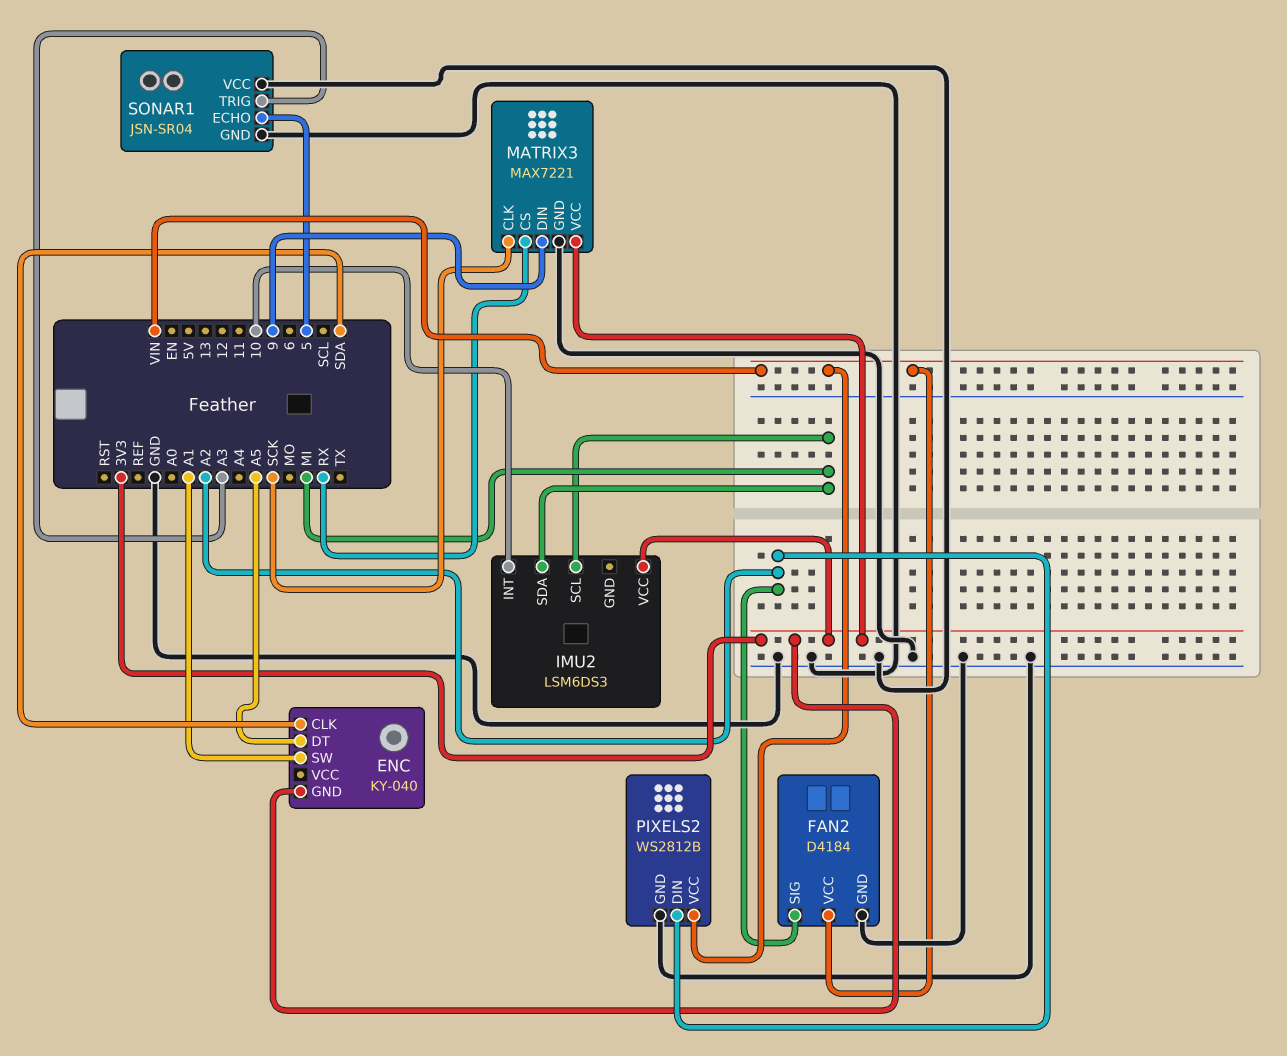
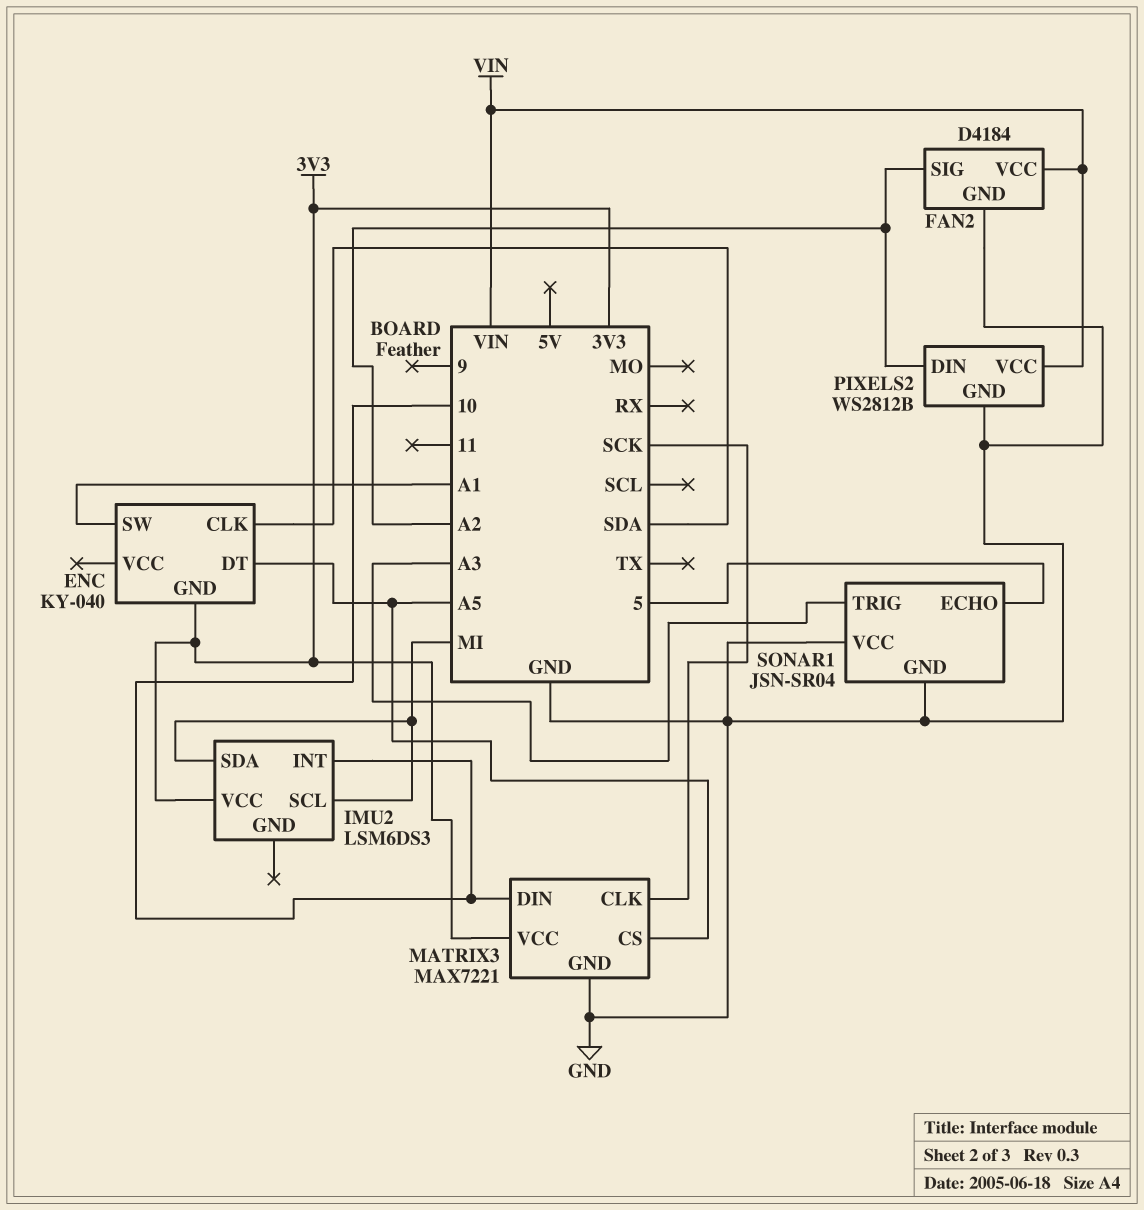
MATRIX3 pin CS: RX -> A5
MATRIX3 pin DIN: 9 -> 10

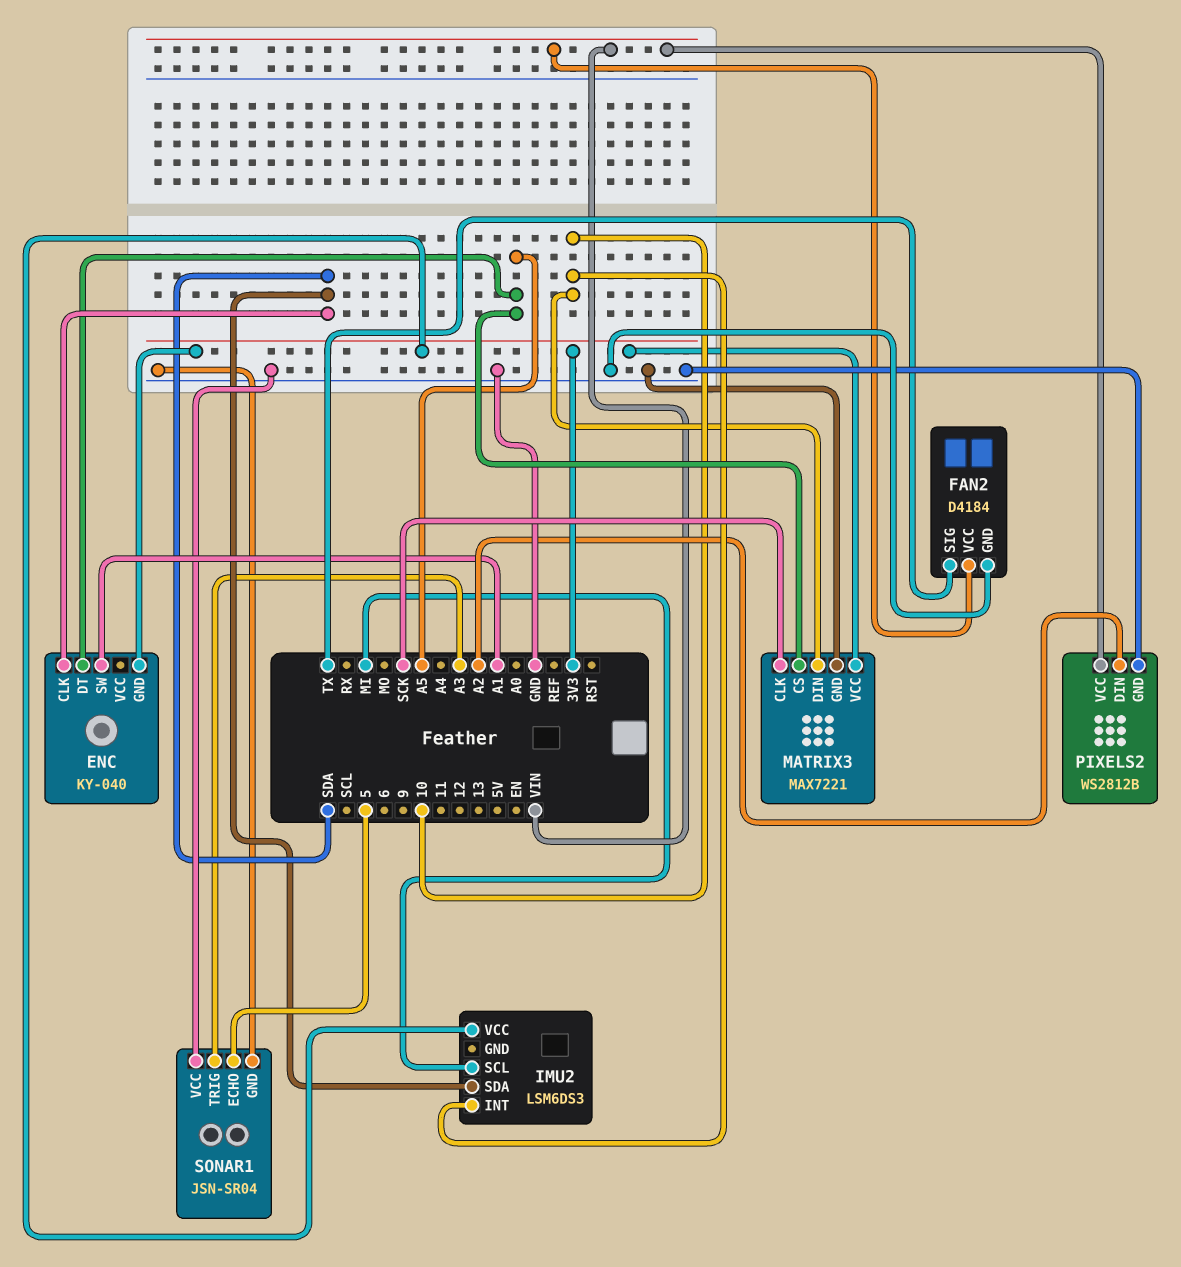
FAN2 pin SIG: A2 -> TX
IMU2 pin SDA: MI -> SDA

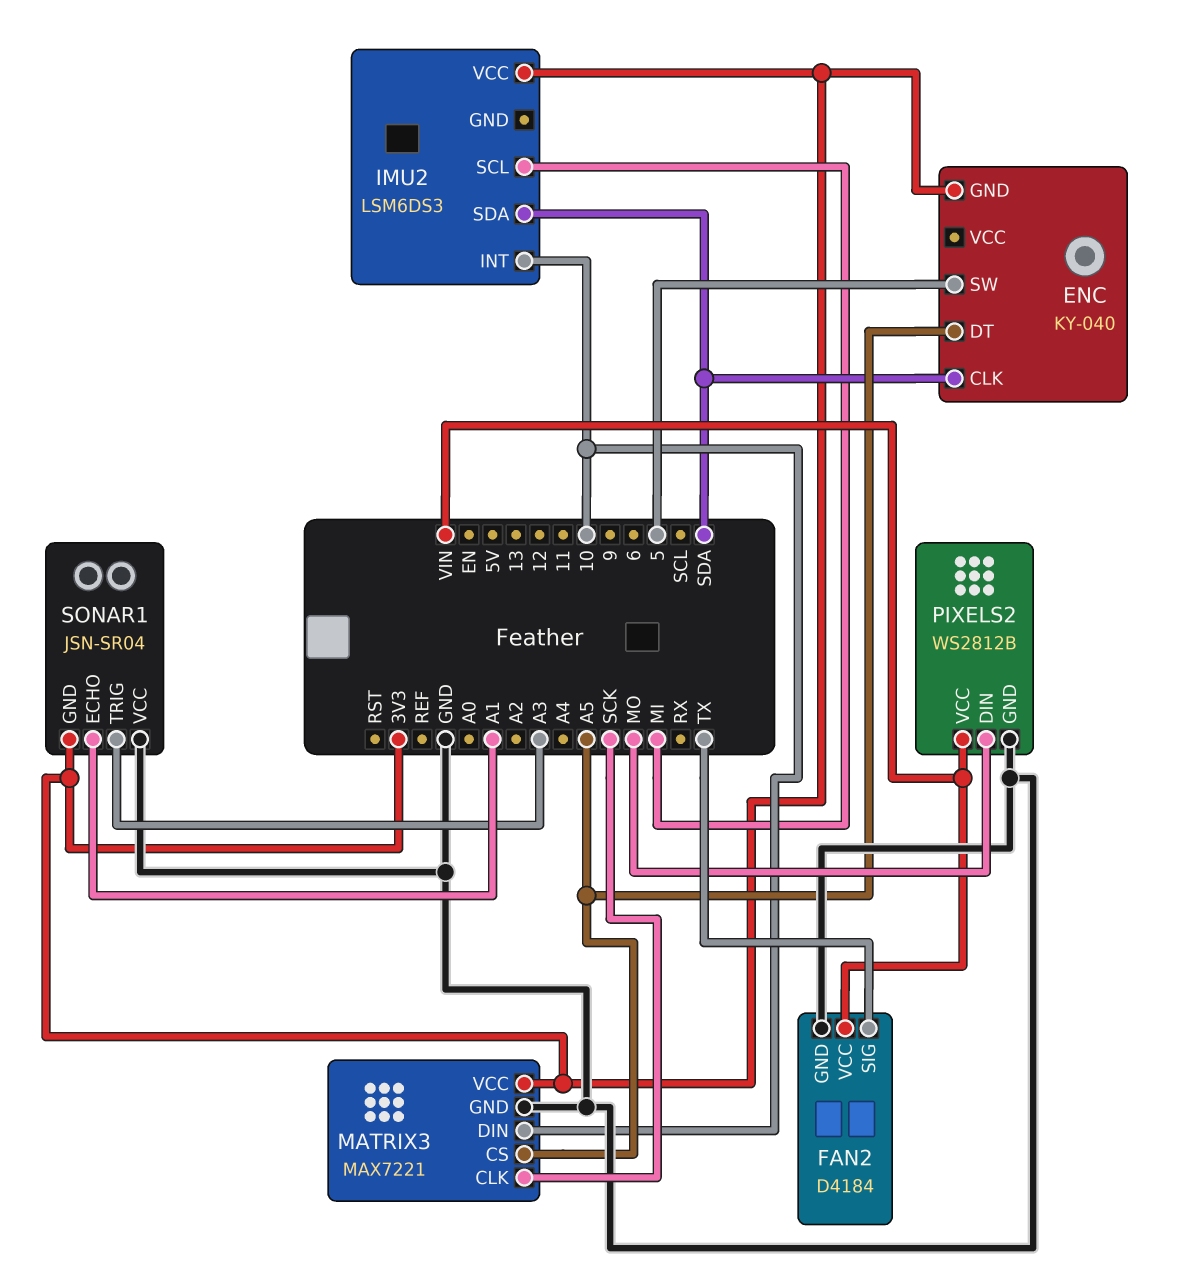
ENC pin SW: A1 -> 5
PIXELS2 pin DIN: A2 -> MO
SONAR1 pin ECHO: 5 -> A1
SONAR1 pin GND: GND -> 3V3

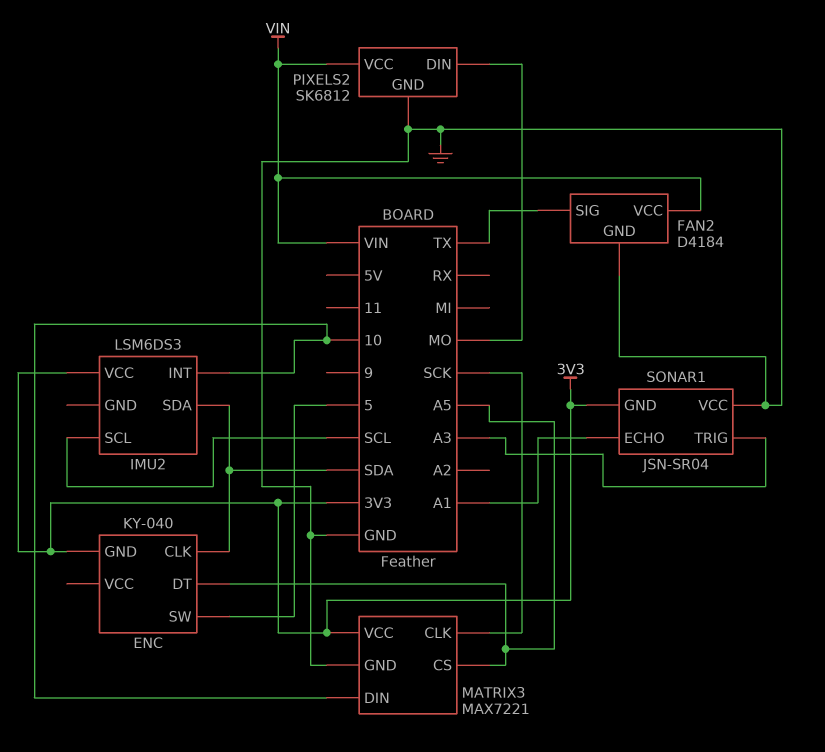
IMU2 pin SCL: MI -> SCL
PIXELS2: WS2812B -> SK6812

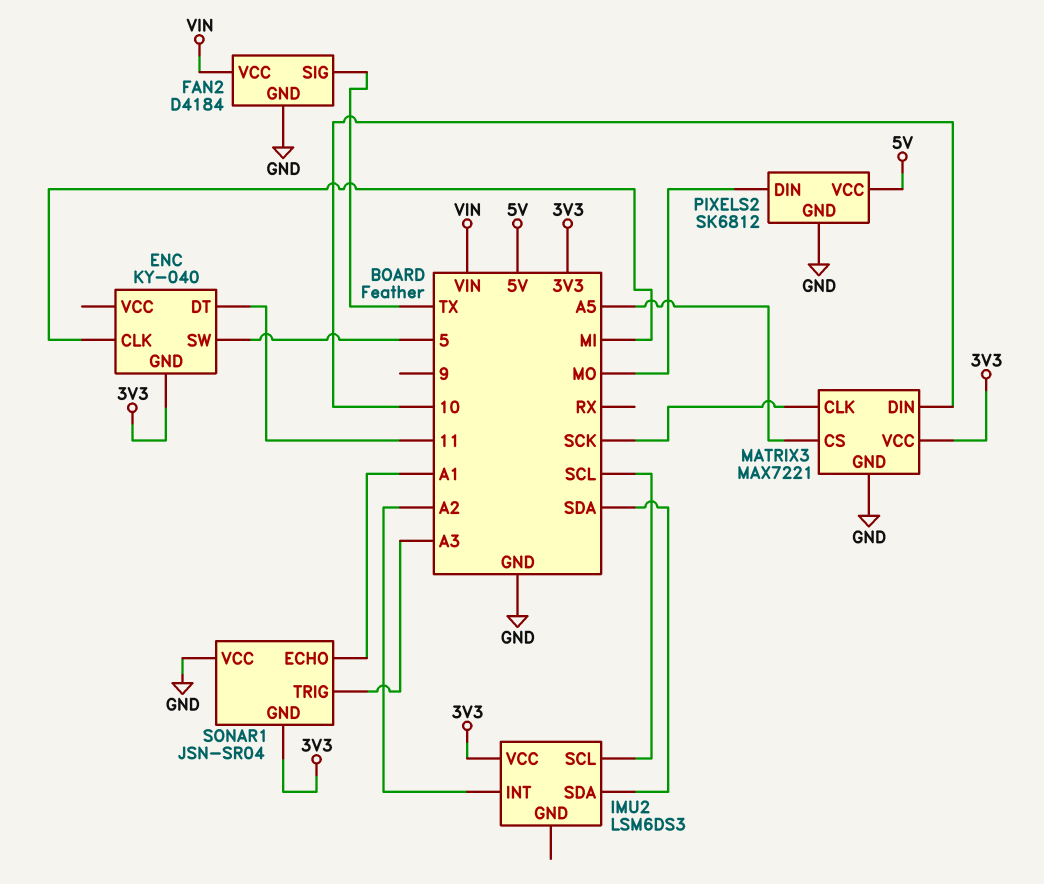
ENC pin CLK: SDA -> MI
ENC pin DT: A5 -> 11
IMU2 pin INT: 10 -> A2
PIXELS2 pin VCC: VIN -> 5V

